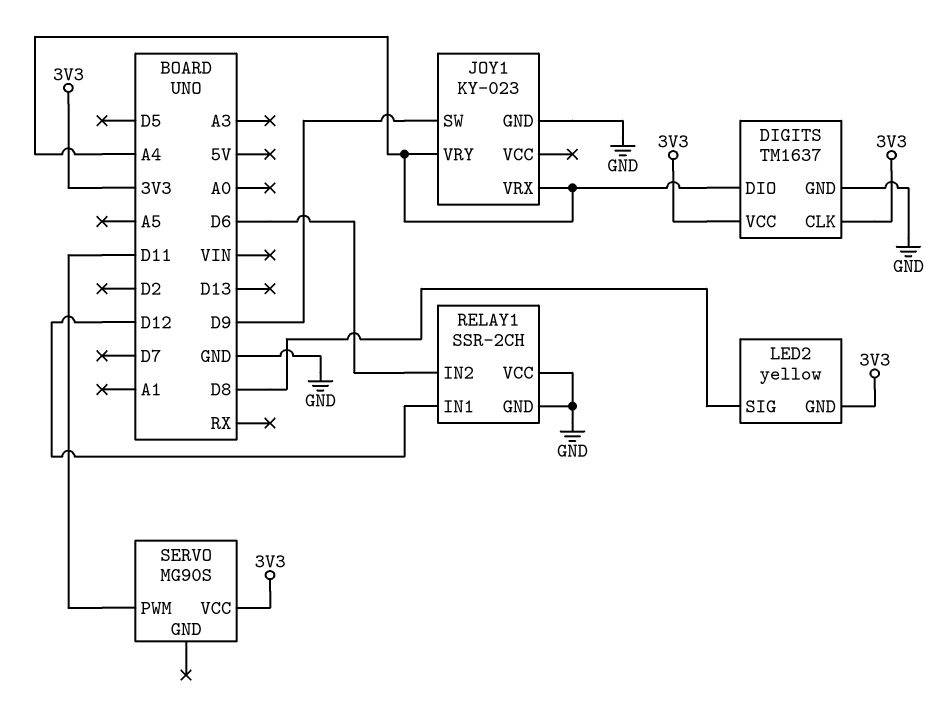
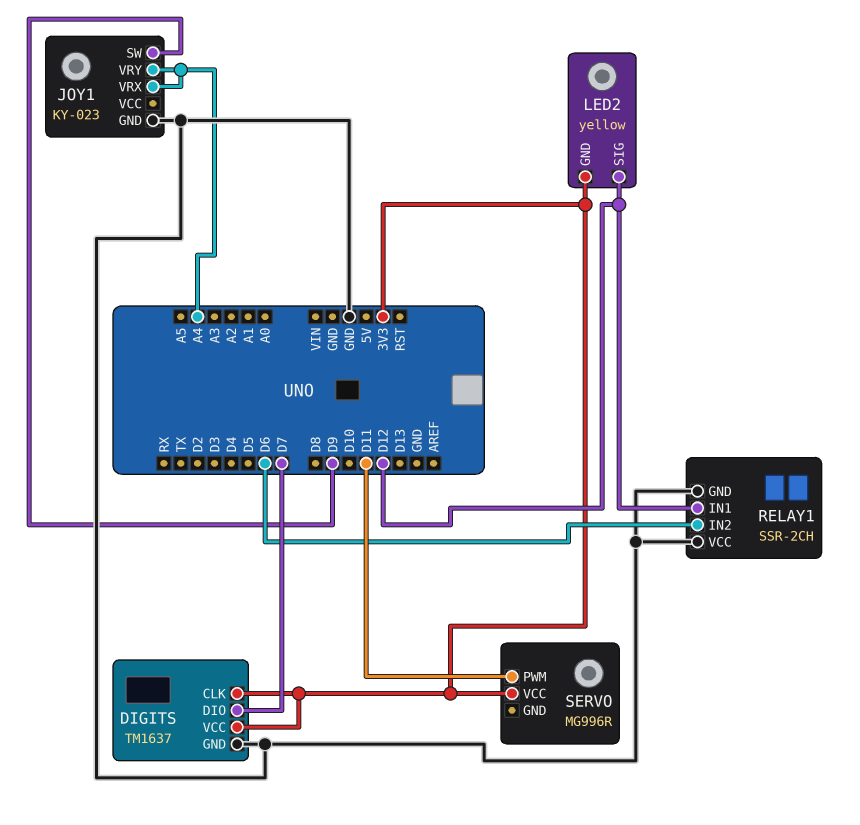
DIGITS pin DIO: A4 -> D7
LED2 pin SIG: D8 -> D12
SERVO: MG90S -> MG996R

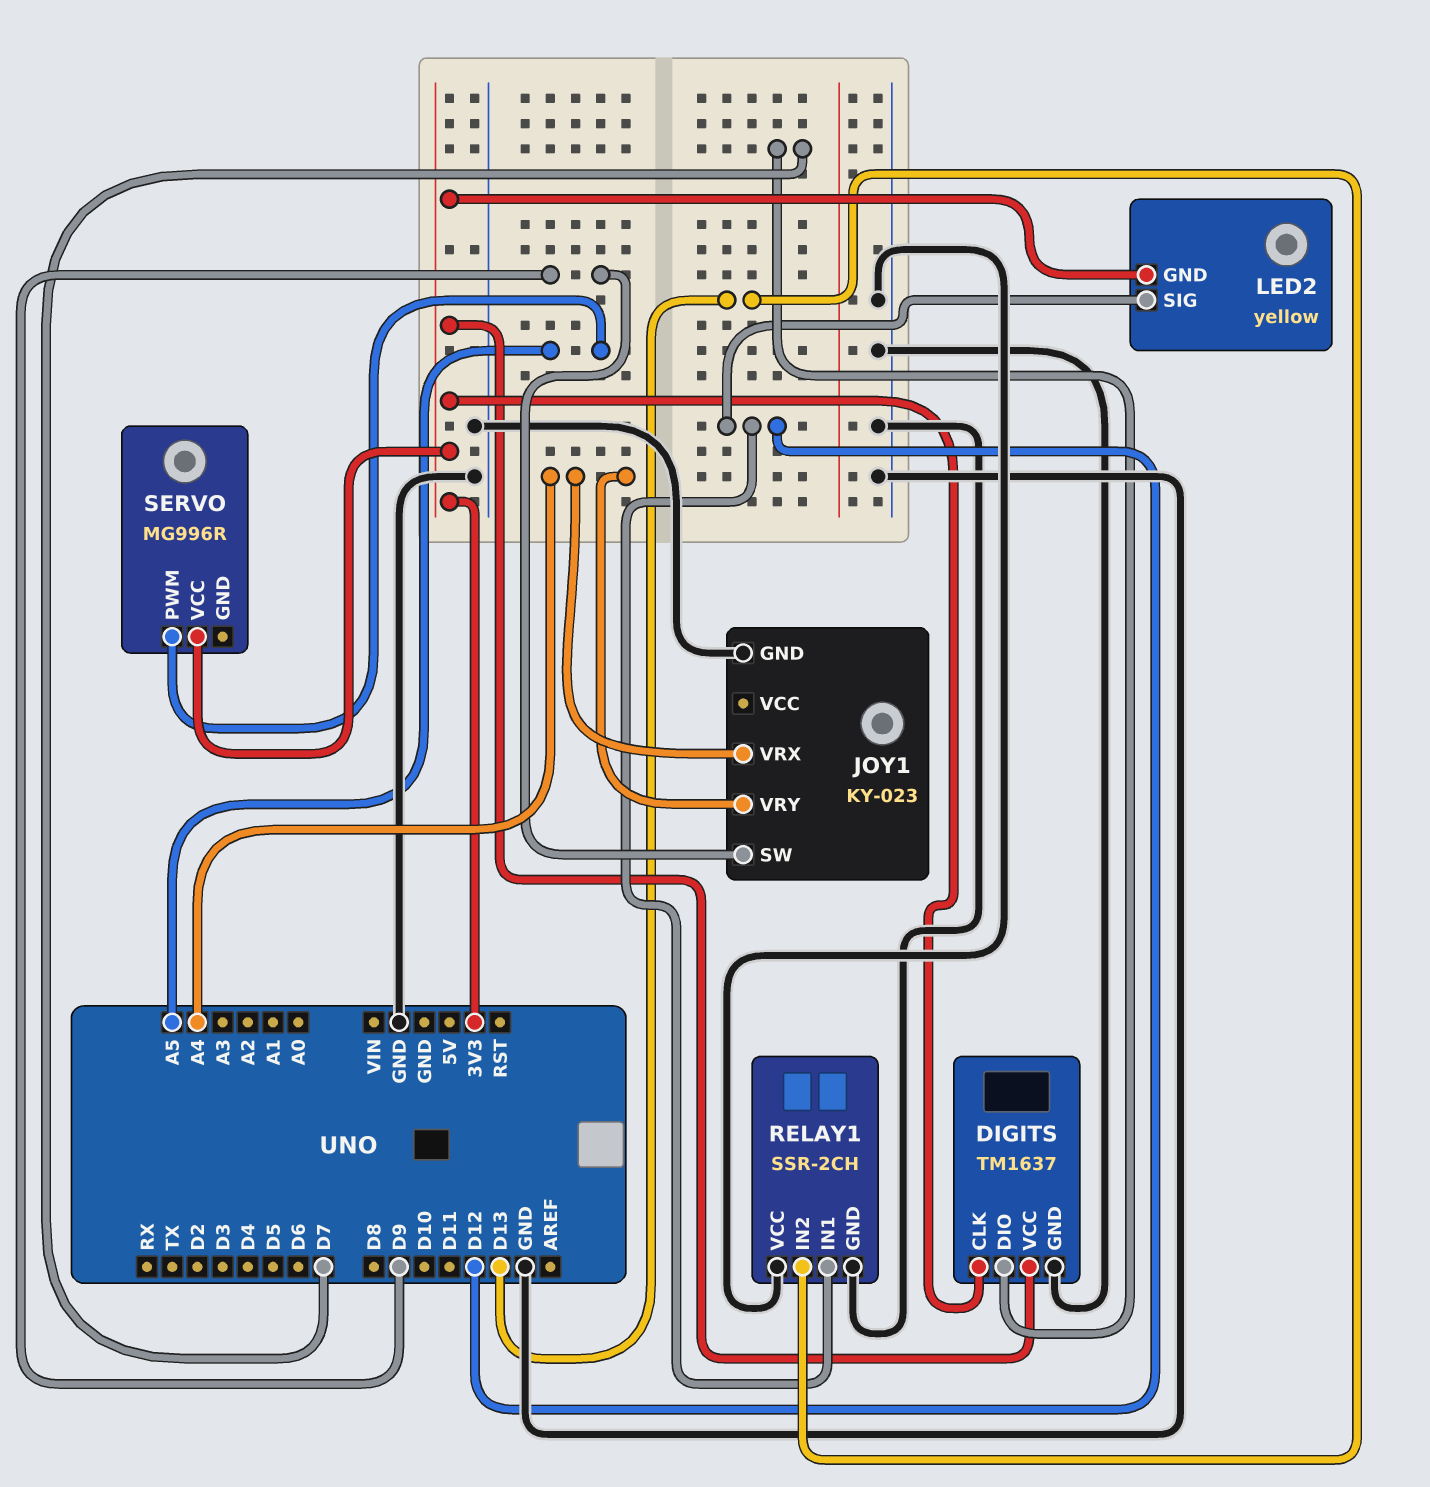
RELAY1 pin IN2: D6 -> D13
SERVO pin PWM: D11 -> A5

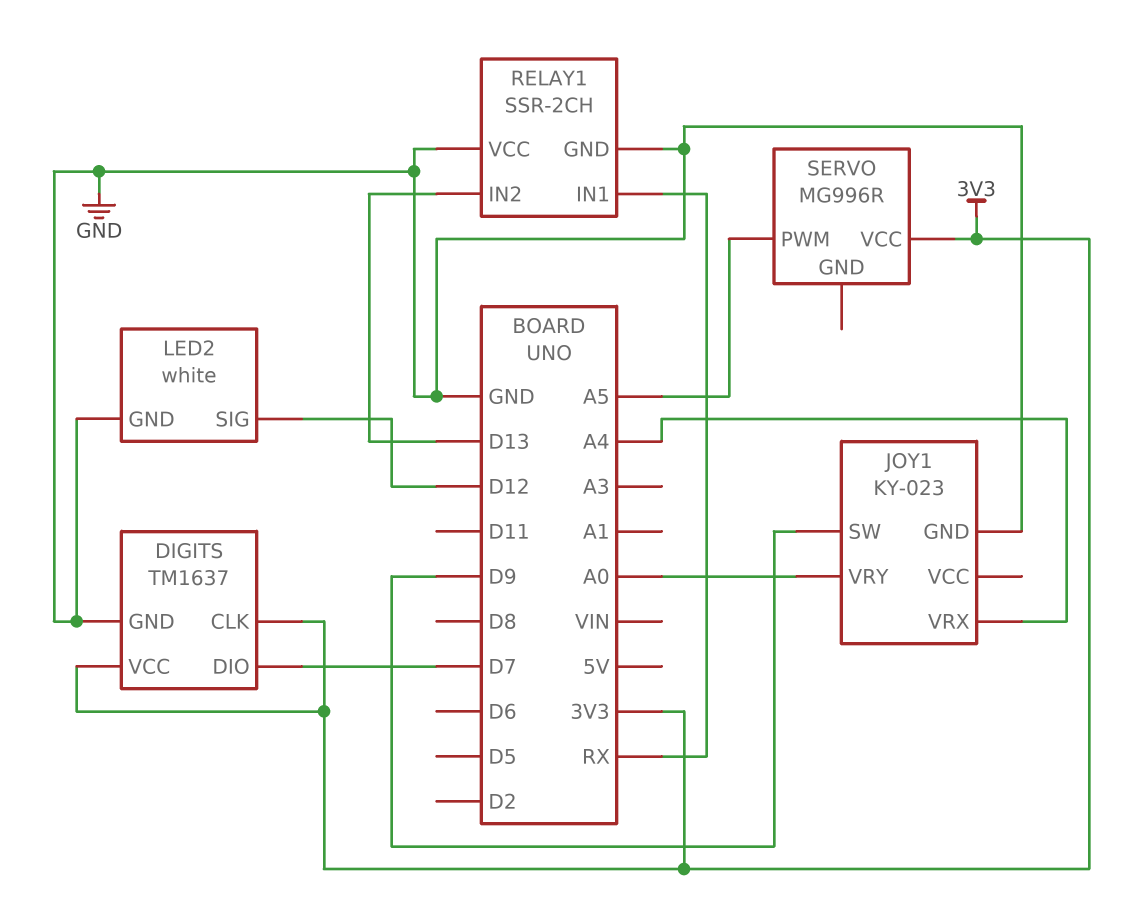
JOY1 pin VRY: A4 -> A0
LED2: yellow -> white
LED2 pin GND: 3V3 -> GND
RELAY1 pin IN1: D12 -> RX

